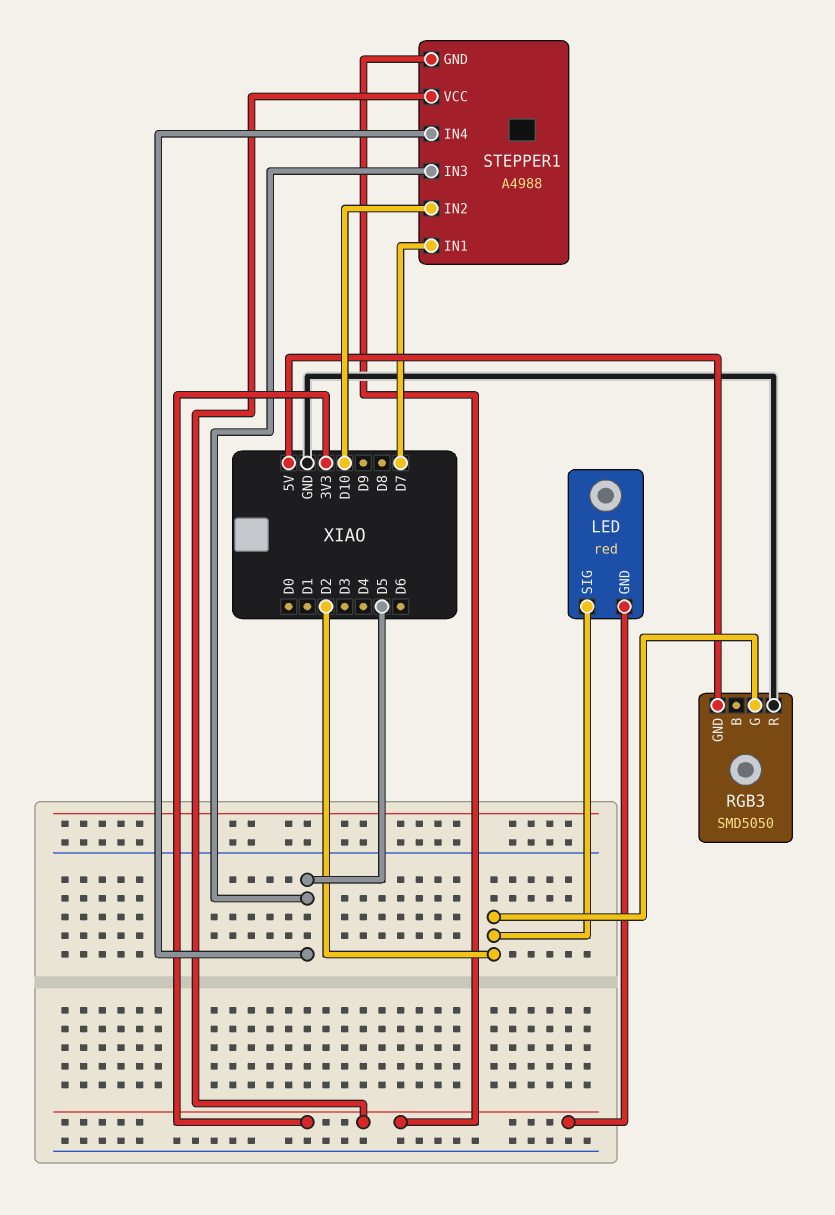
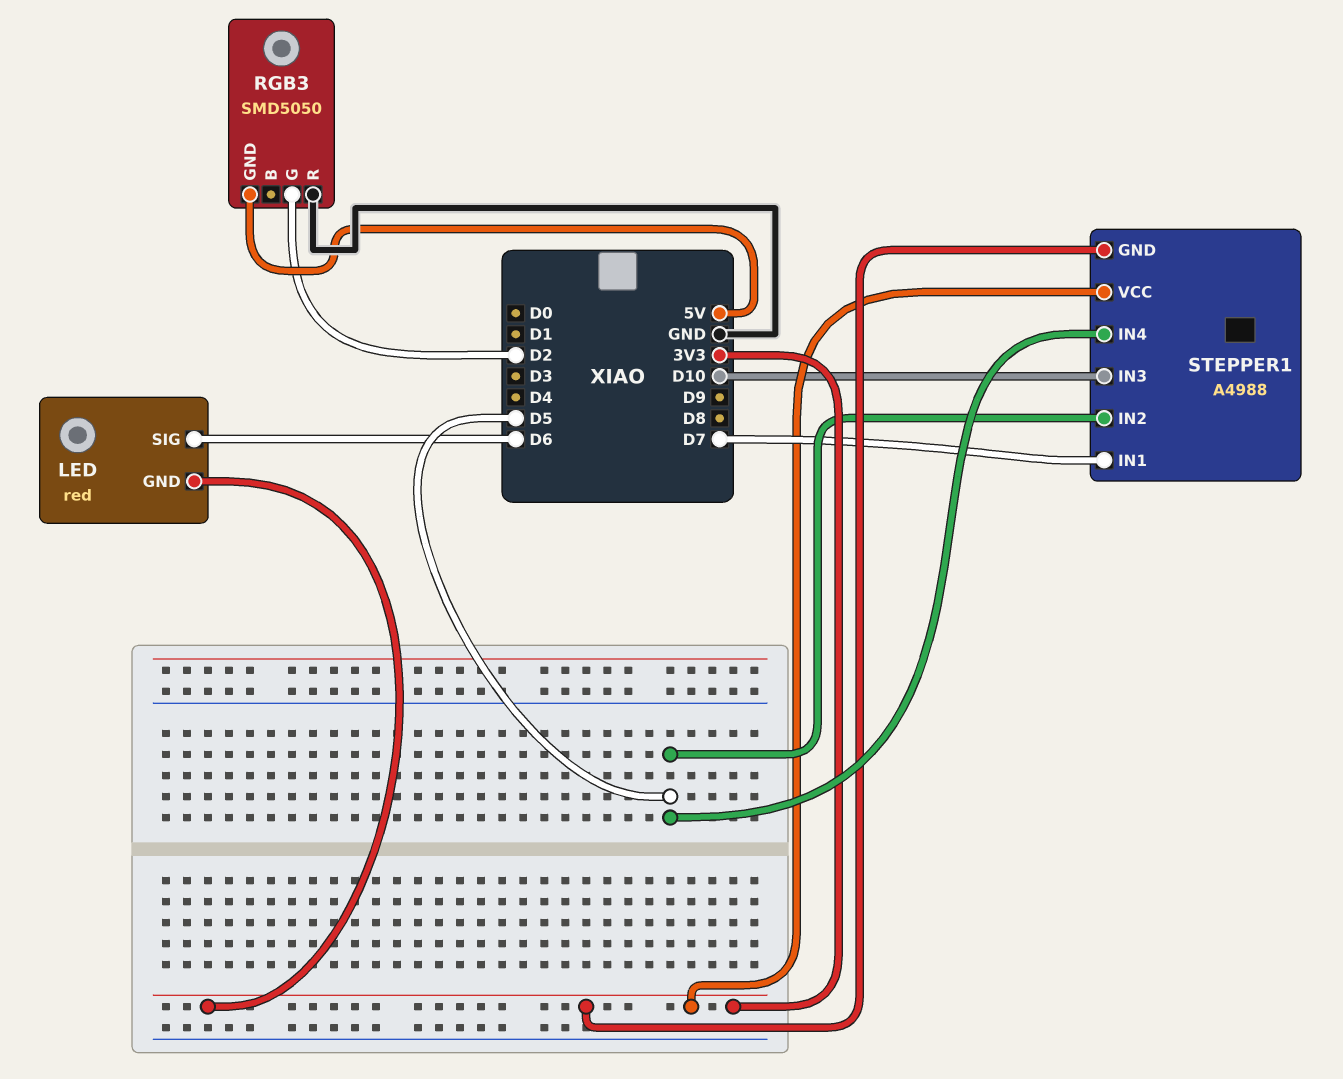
LED pin SIG: D2 -> D6
STEPPER1 pin IN2: D10 -> D5
STEPPER1 pin IN3: D5 -> D10

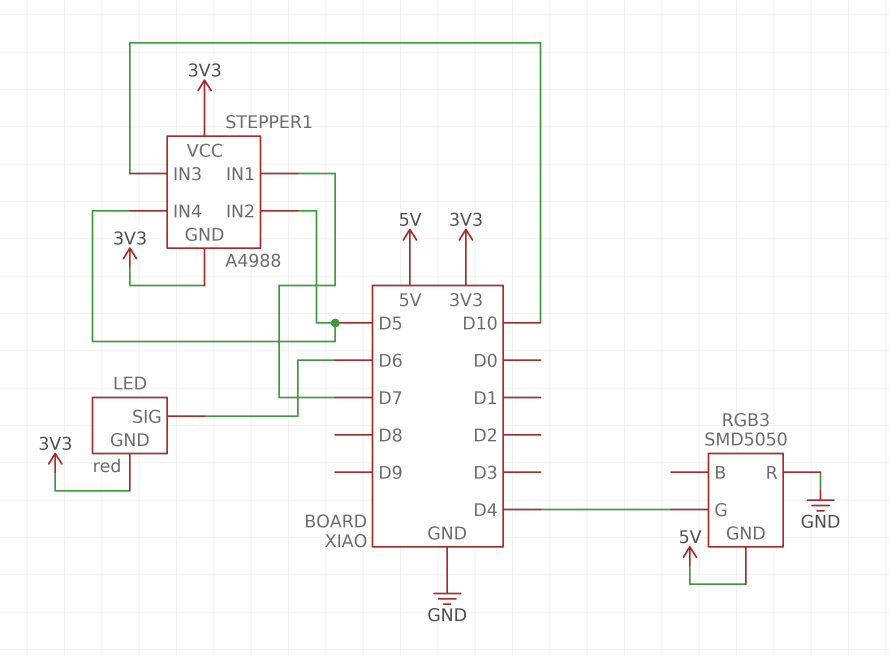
RGB3 pin G: D2 -> D4

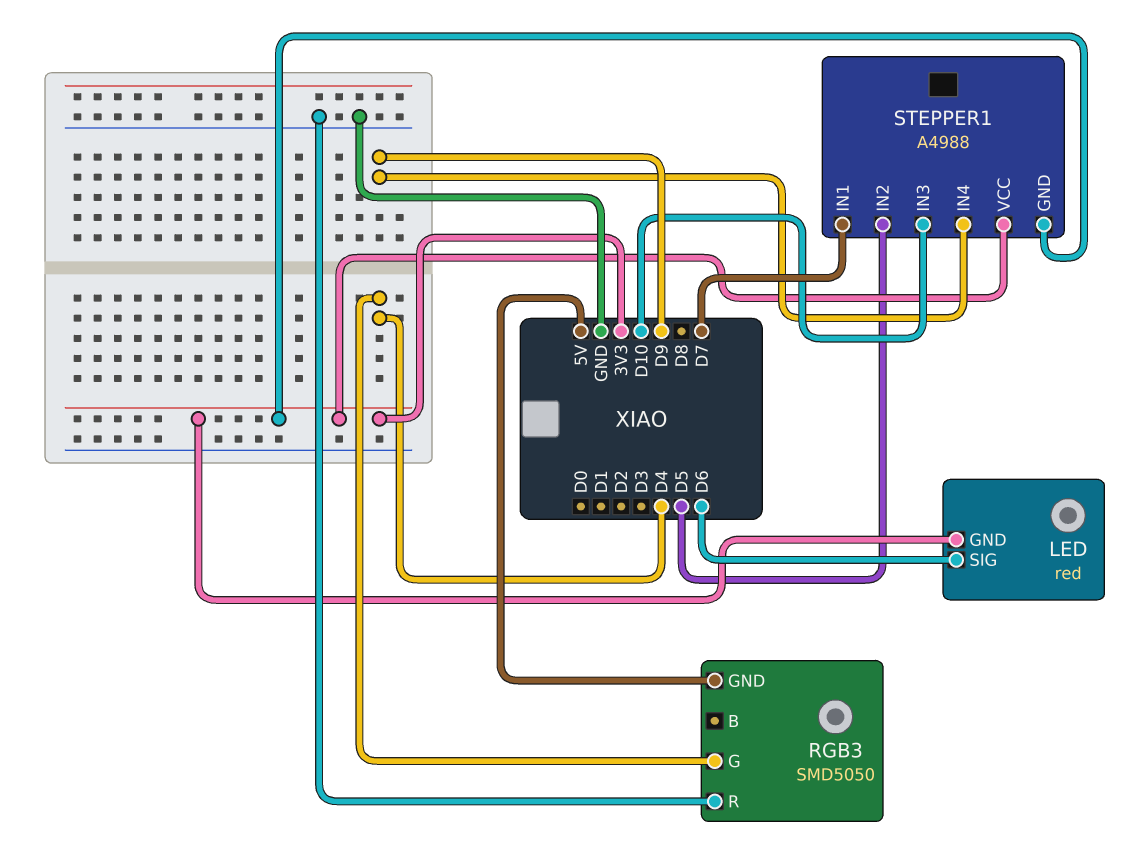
STEPPER1 pin IN4: D5 -> D9

